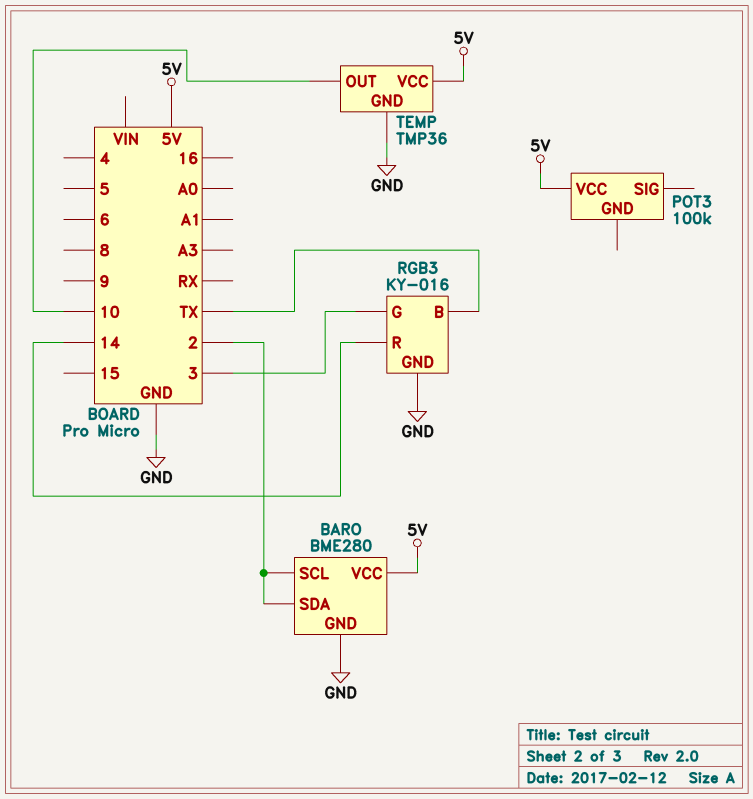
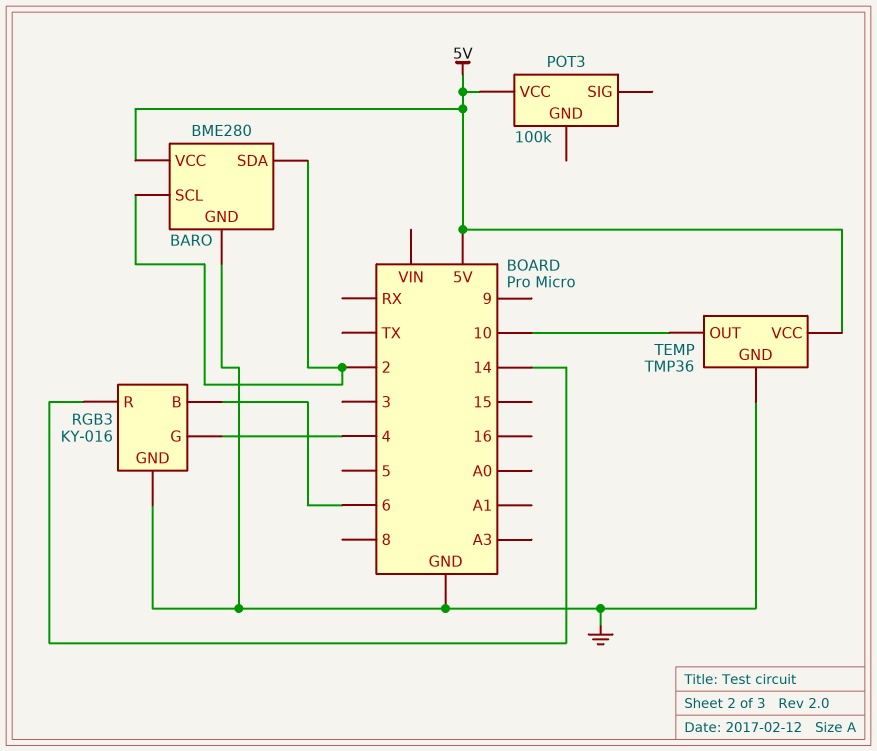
RGB3 pin B: TX -> 6
RGB3 pin G: 3 -> 4

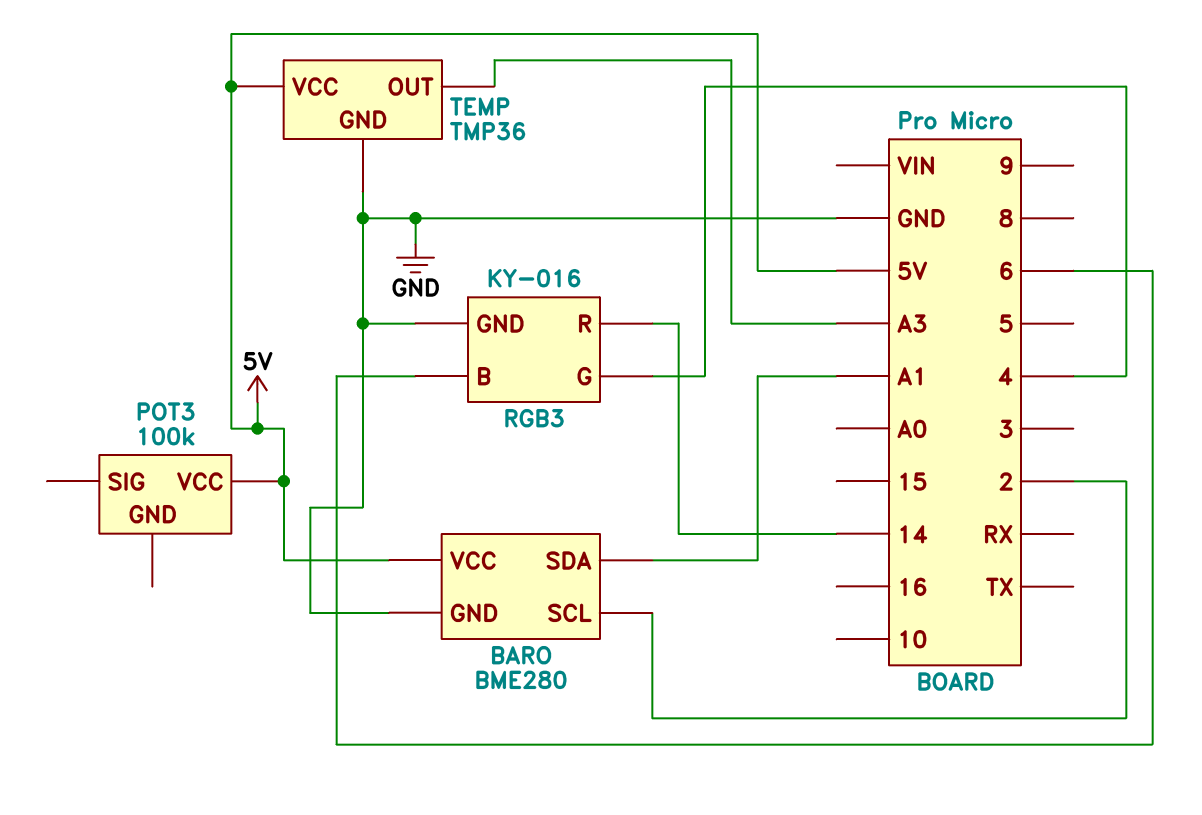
BARO pin SDA: 2 -> A1
TEMP pin OUT: 10 -> A3

